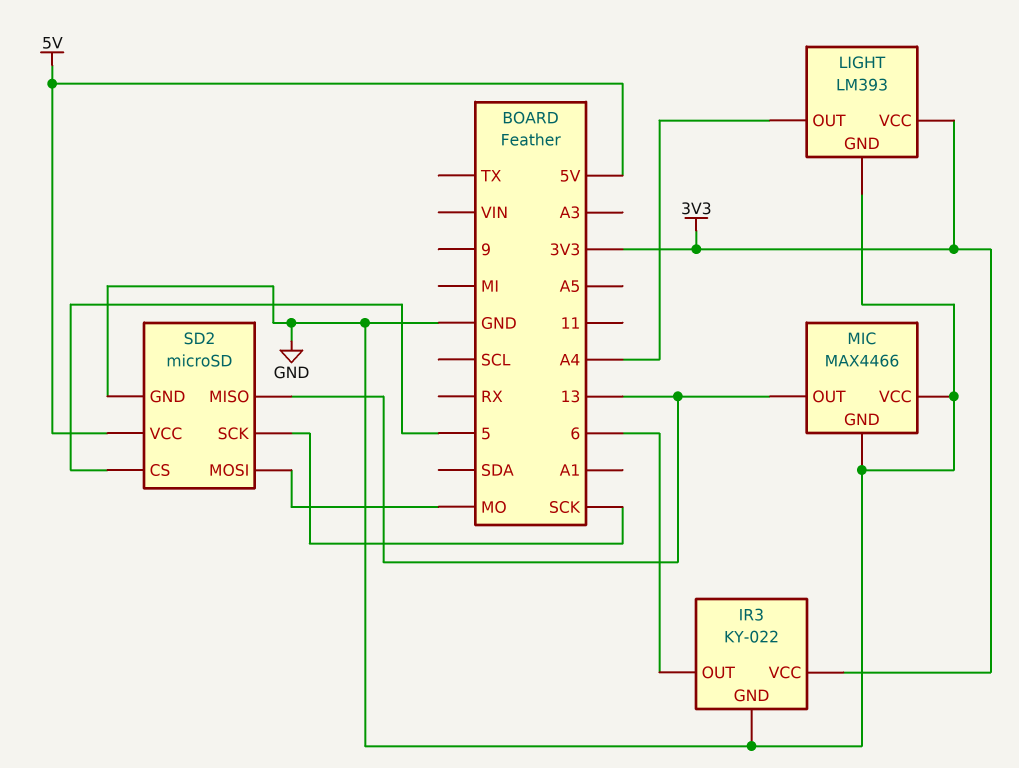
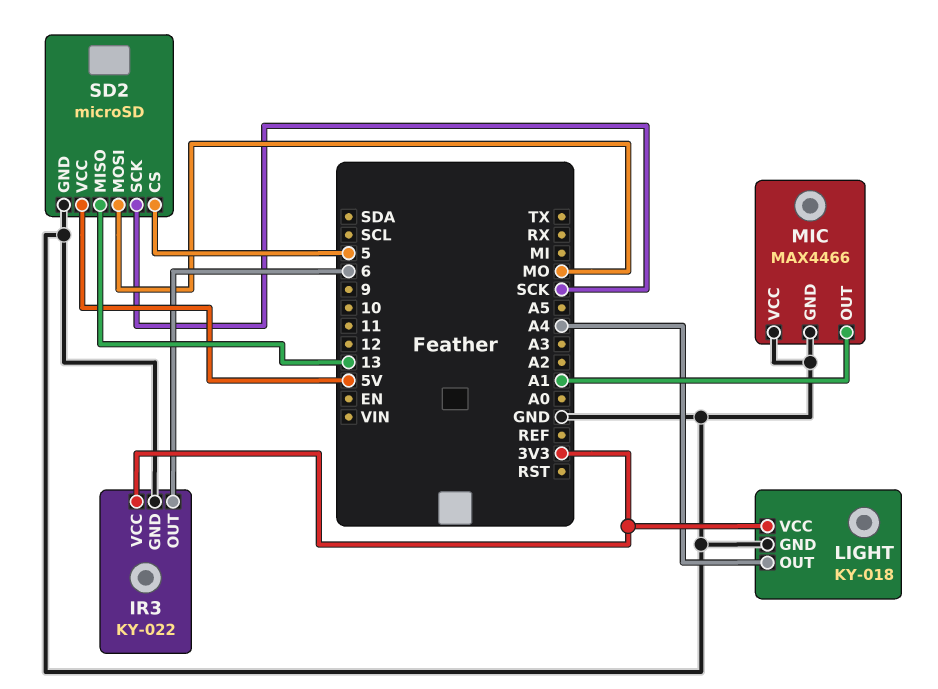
LIGHT: LM393 -> KY-018
MIC pin OUT: 13 -> A1

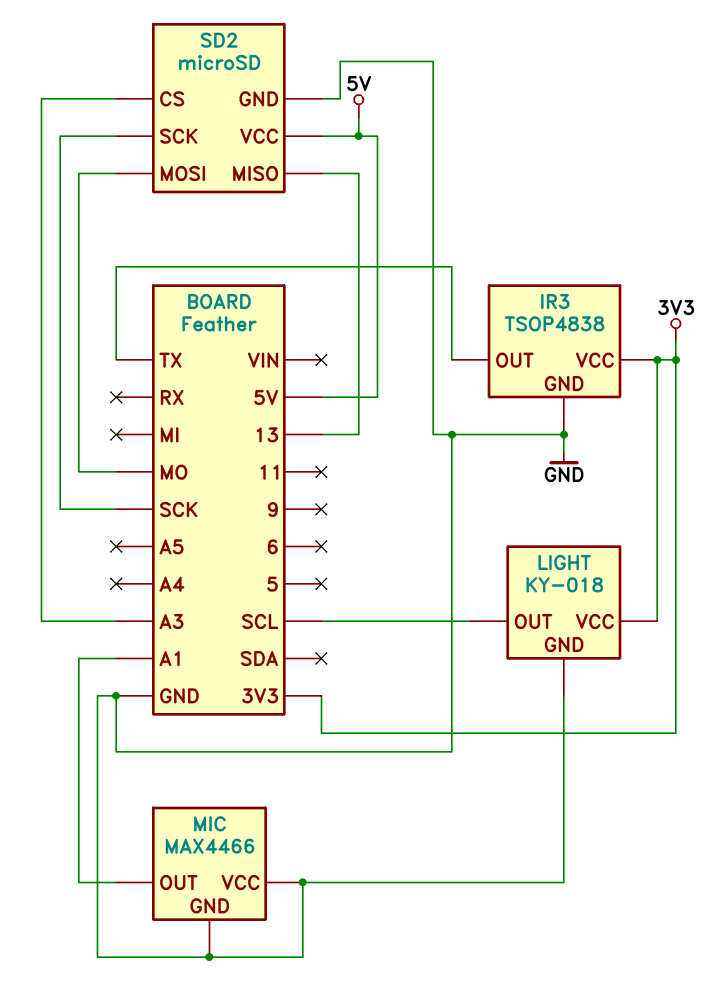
IR3: KY-022 -> TSOP4838
IR3 pin OUT: 6 -> TX
LIGHT pin OUT: A4 -> SCL
SD2 pin CS: 5 -> A3

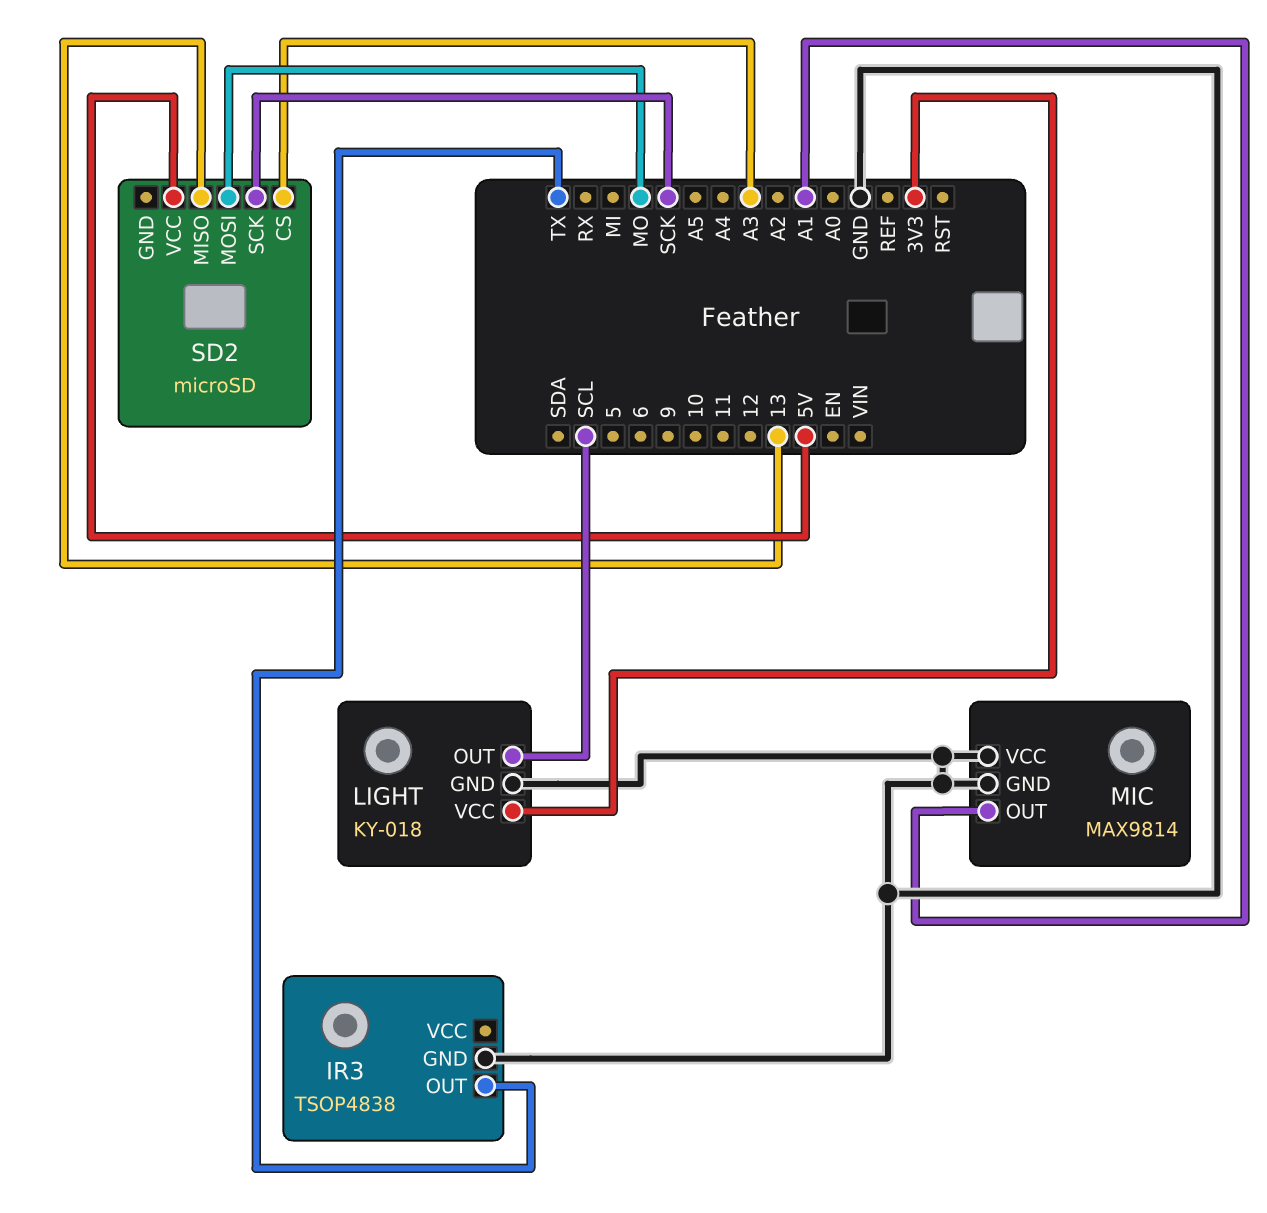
IR3 pin VCC: 3V3 -> none
MIC: MAX4466 -> MAX9814
SD2 pin GND: GND -> none

